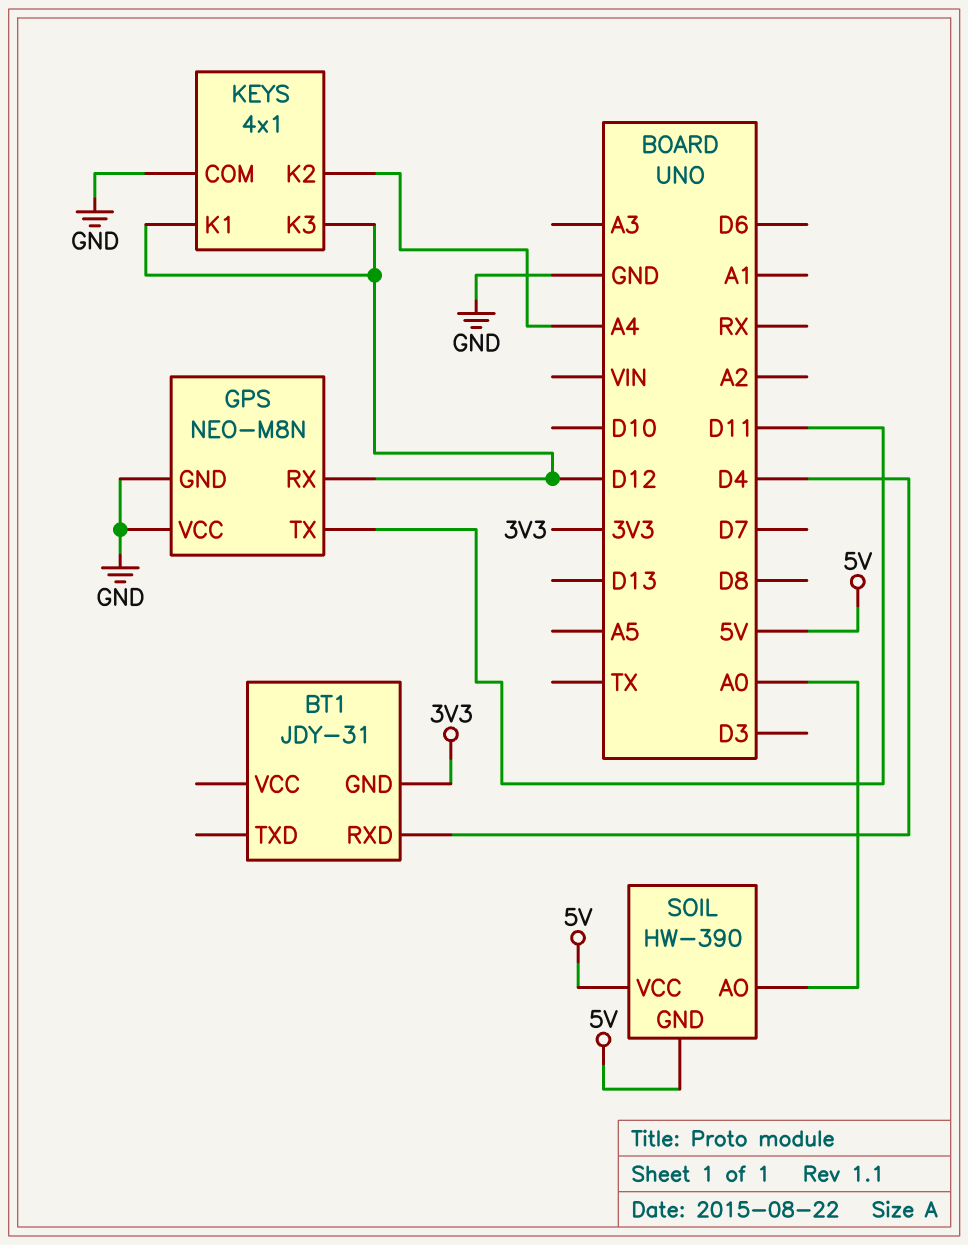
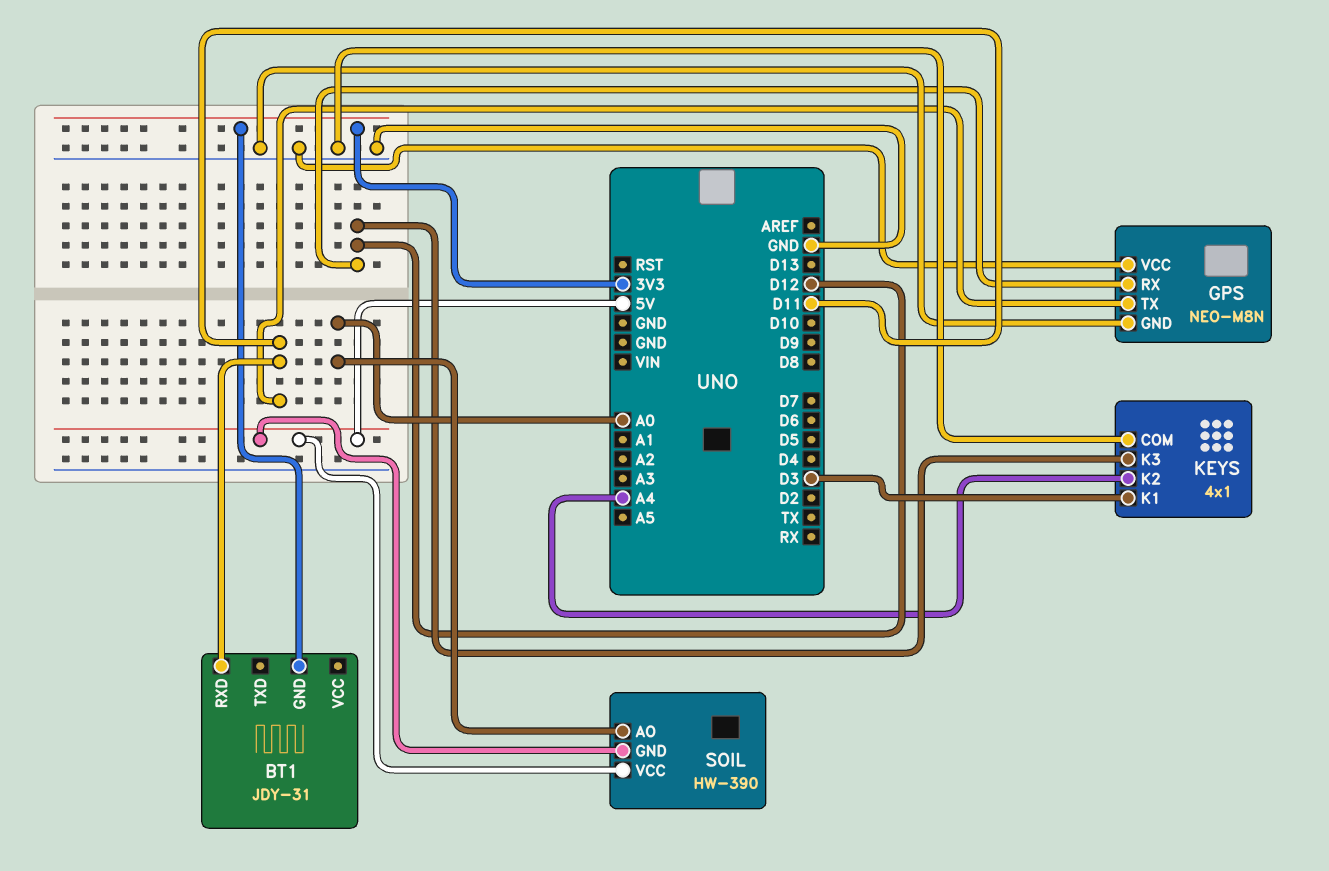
BT1 pin RXD: D4 -> D11
KEYS pin K1: D12 -> D3

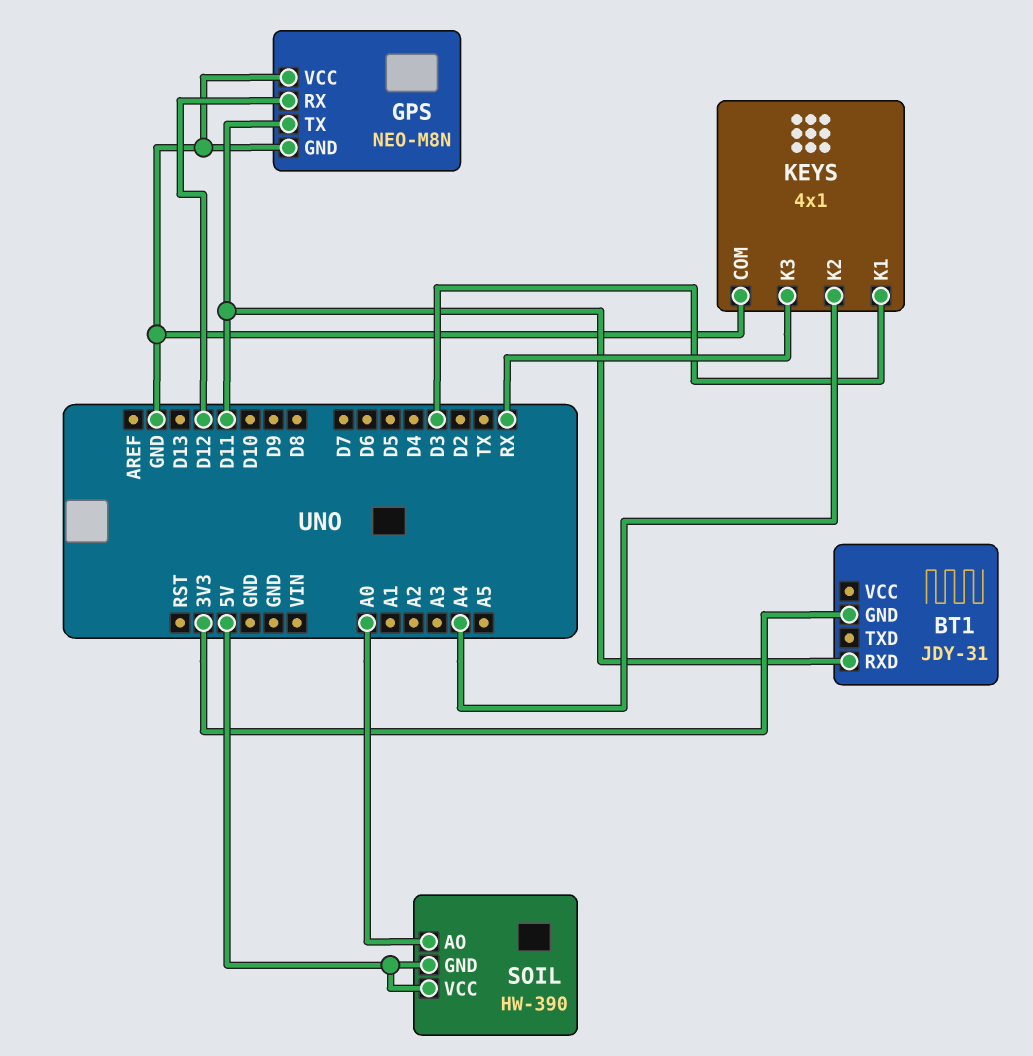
KEYS pin K3: D12 -> RX

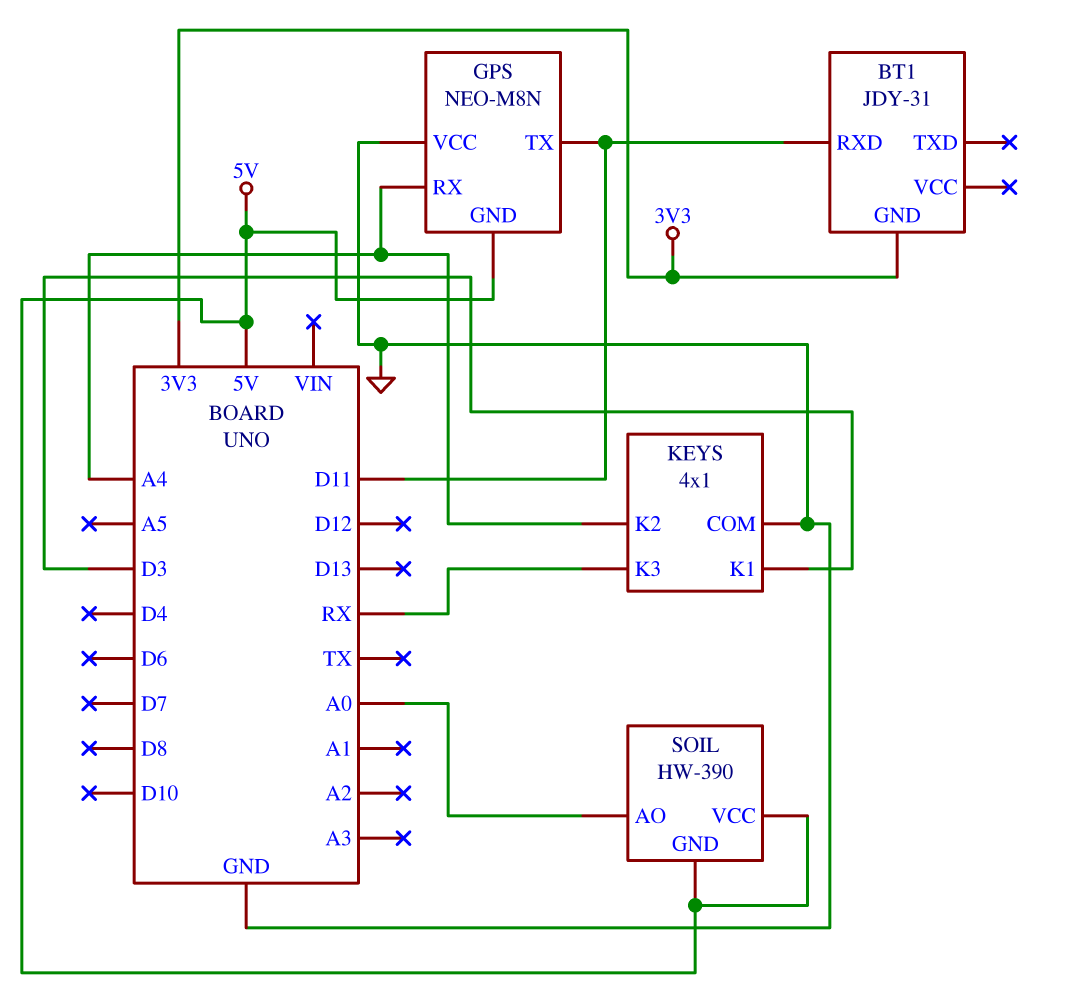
GPS pin GND: GND -> 5V
GPS pin RX: D12 -> A4

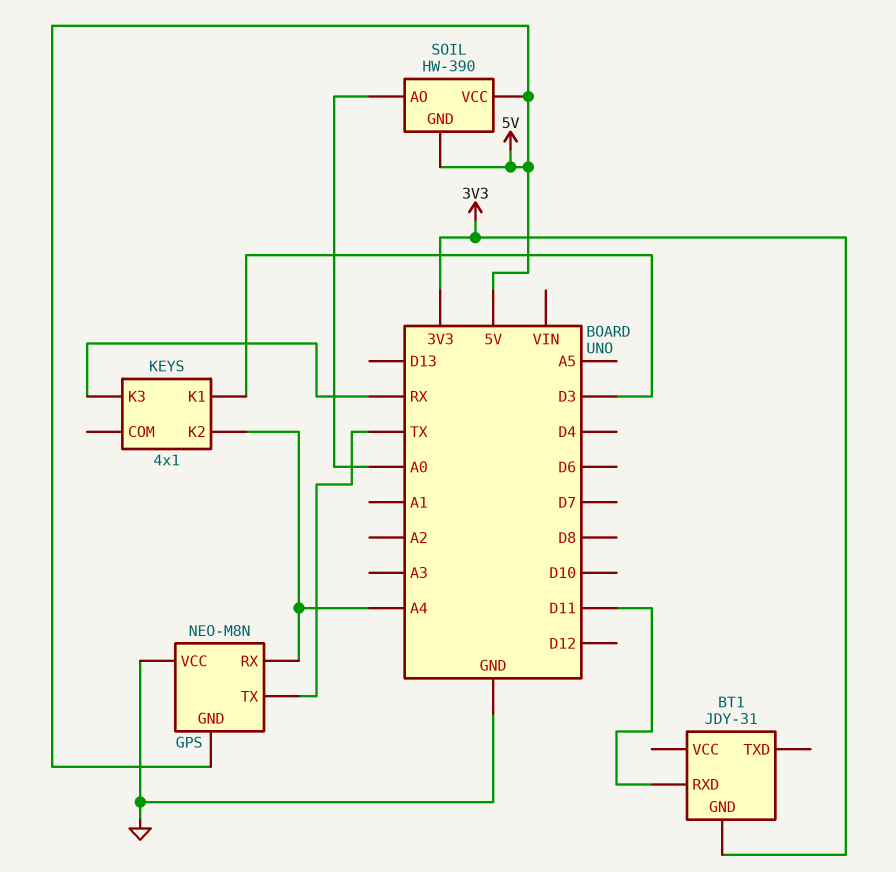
GPS pin TX: D11 -> TX
KEYS pin COM: GND -> none

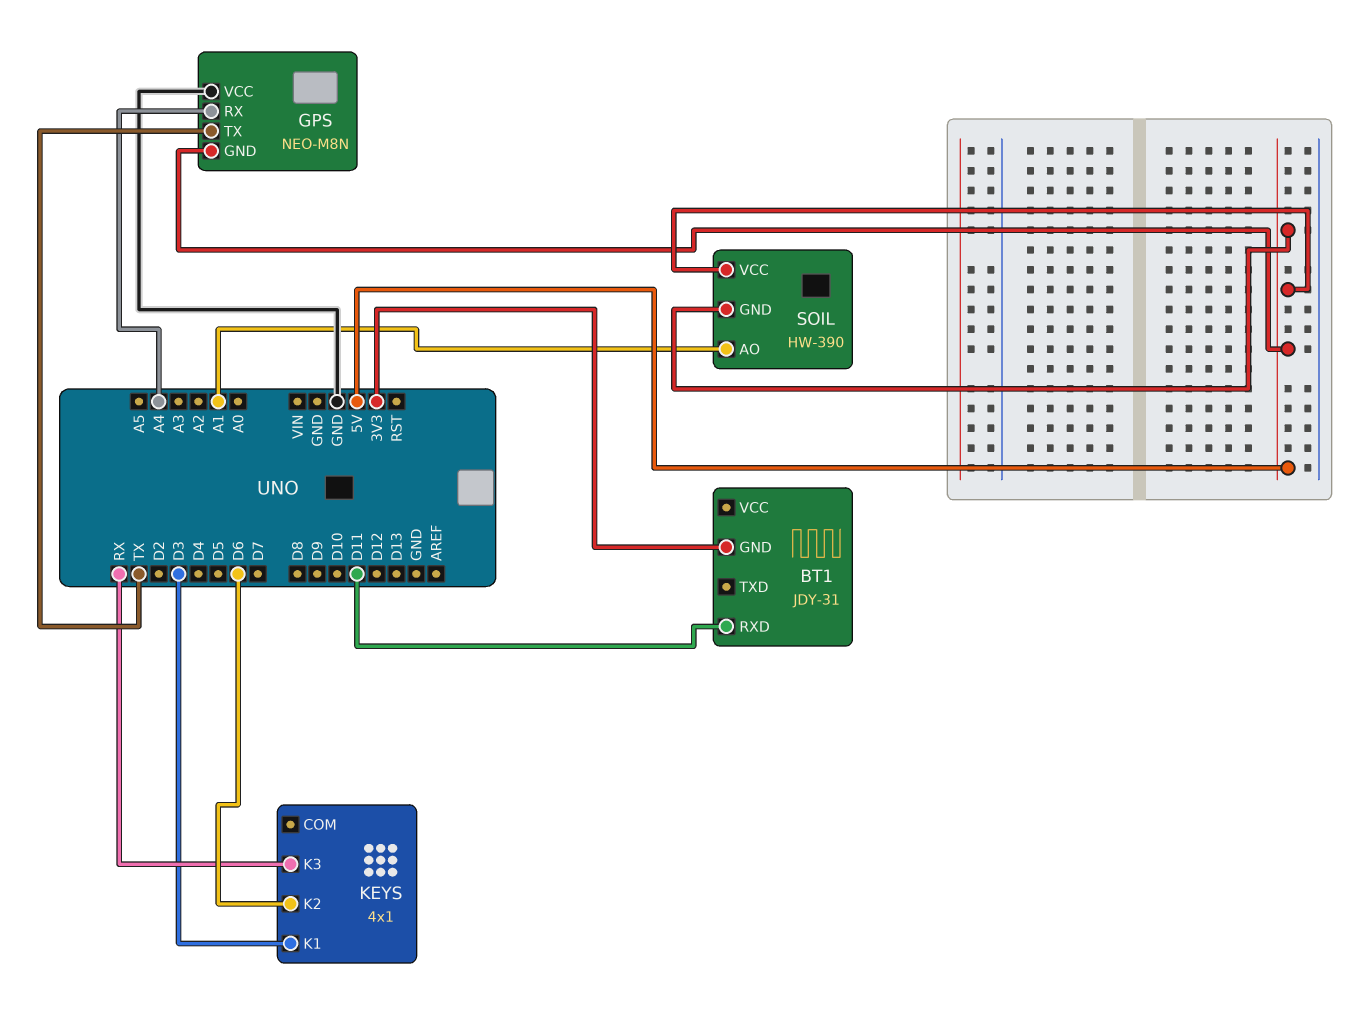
KEYS pin K2: A4 -> D6
SOIL pin AO: A0 -> A1

